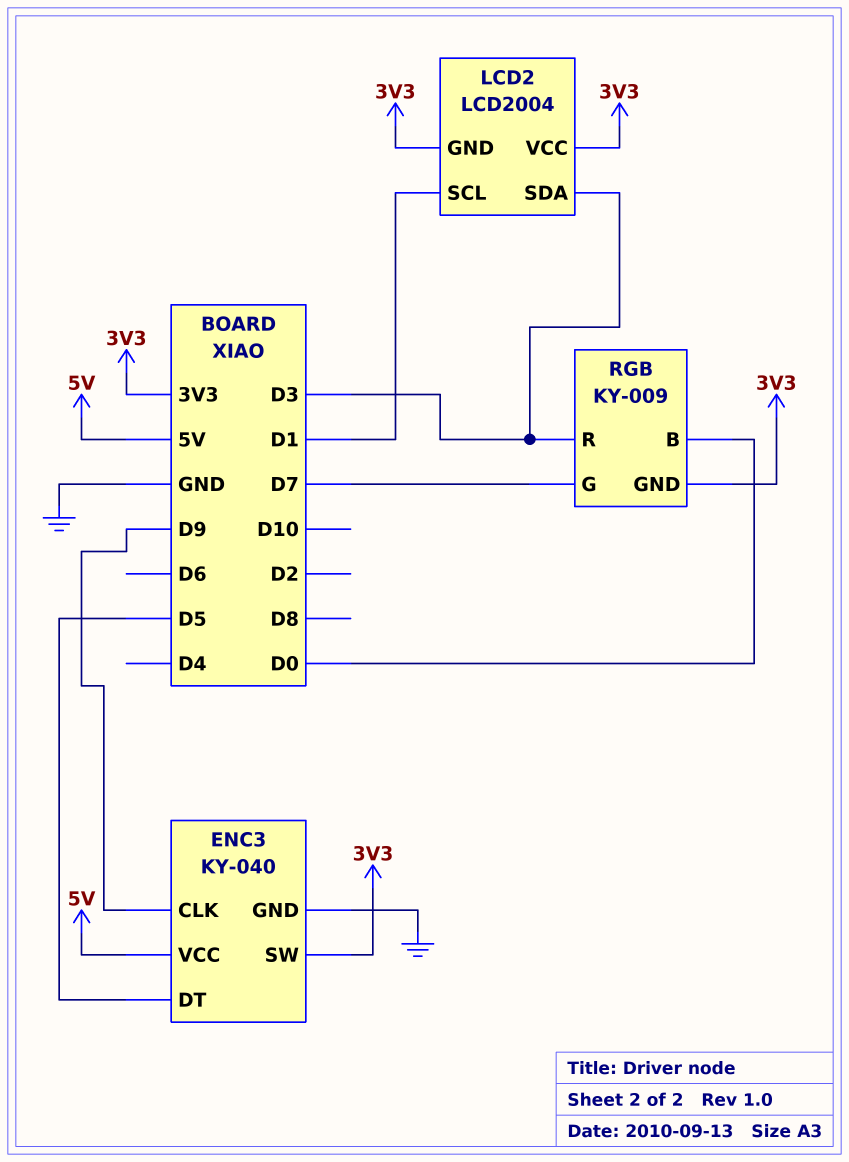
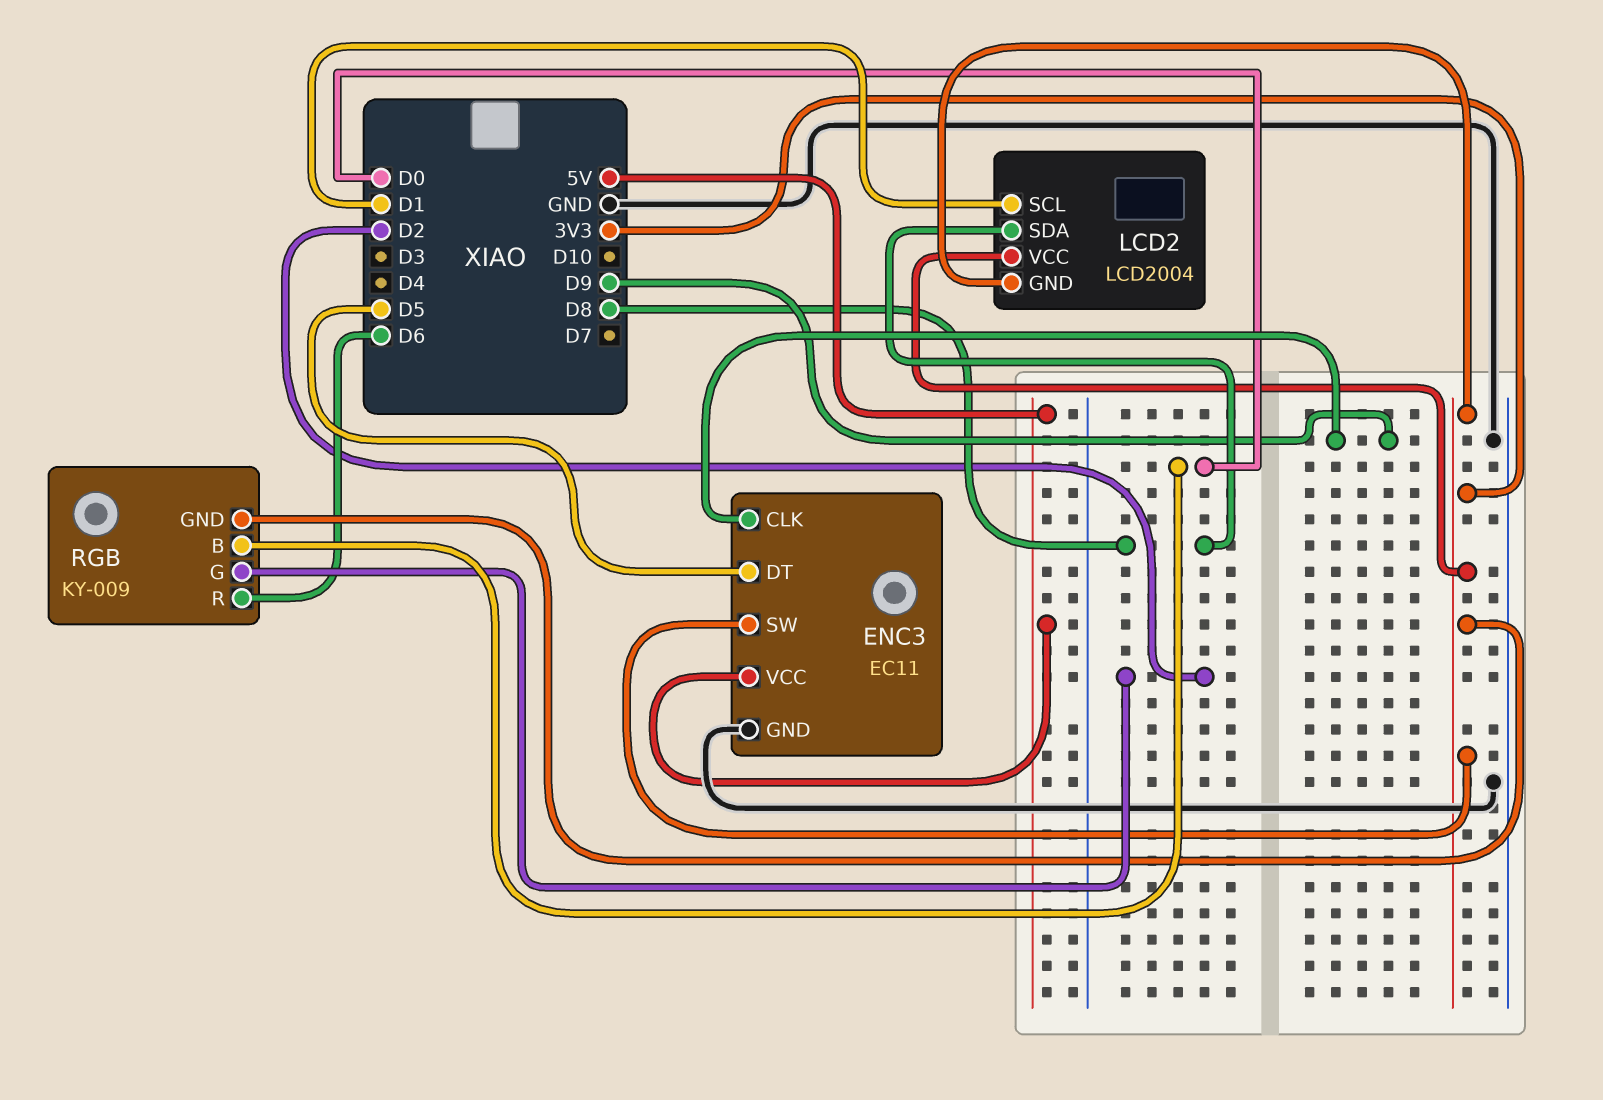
ENC3: KY-040 -> EC11
LCD2 pin SDA: D3 -> D8
RGB pin G: D7 -> D2
RGB pin R: D3 -> D6

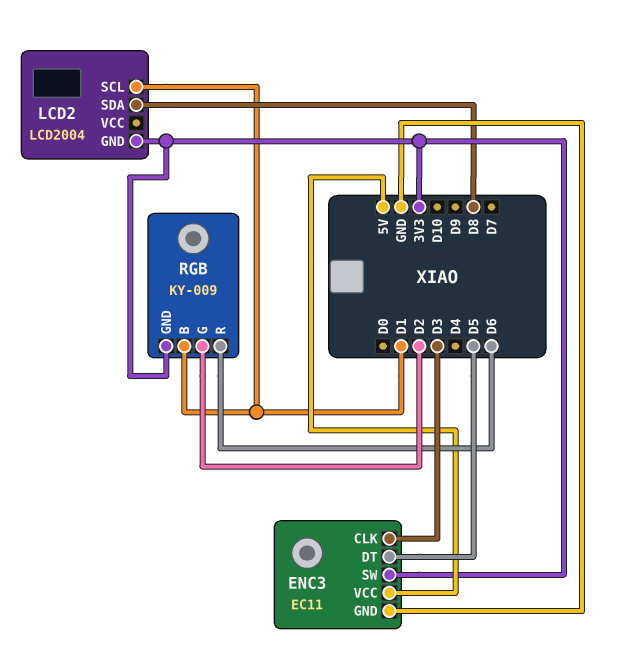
ENC3 pin CLK: D9 -> D3
LCD2 pin VCC: 3V3 -> none
RGB pin B: D0 -> D1

